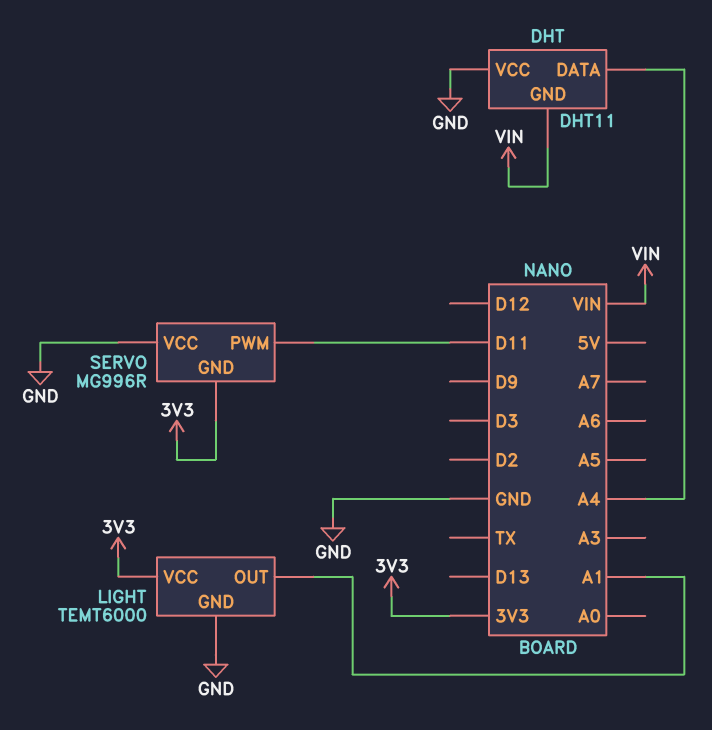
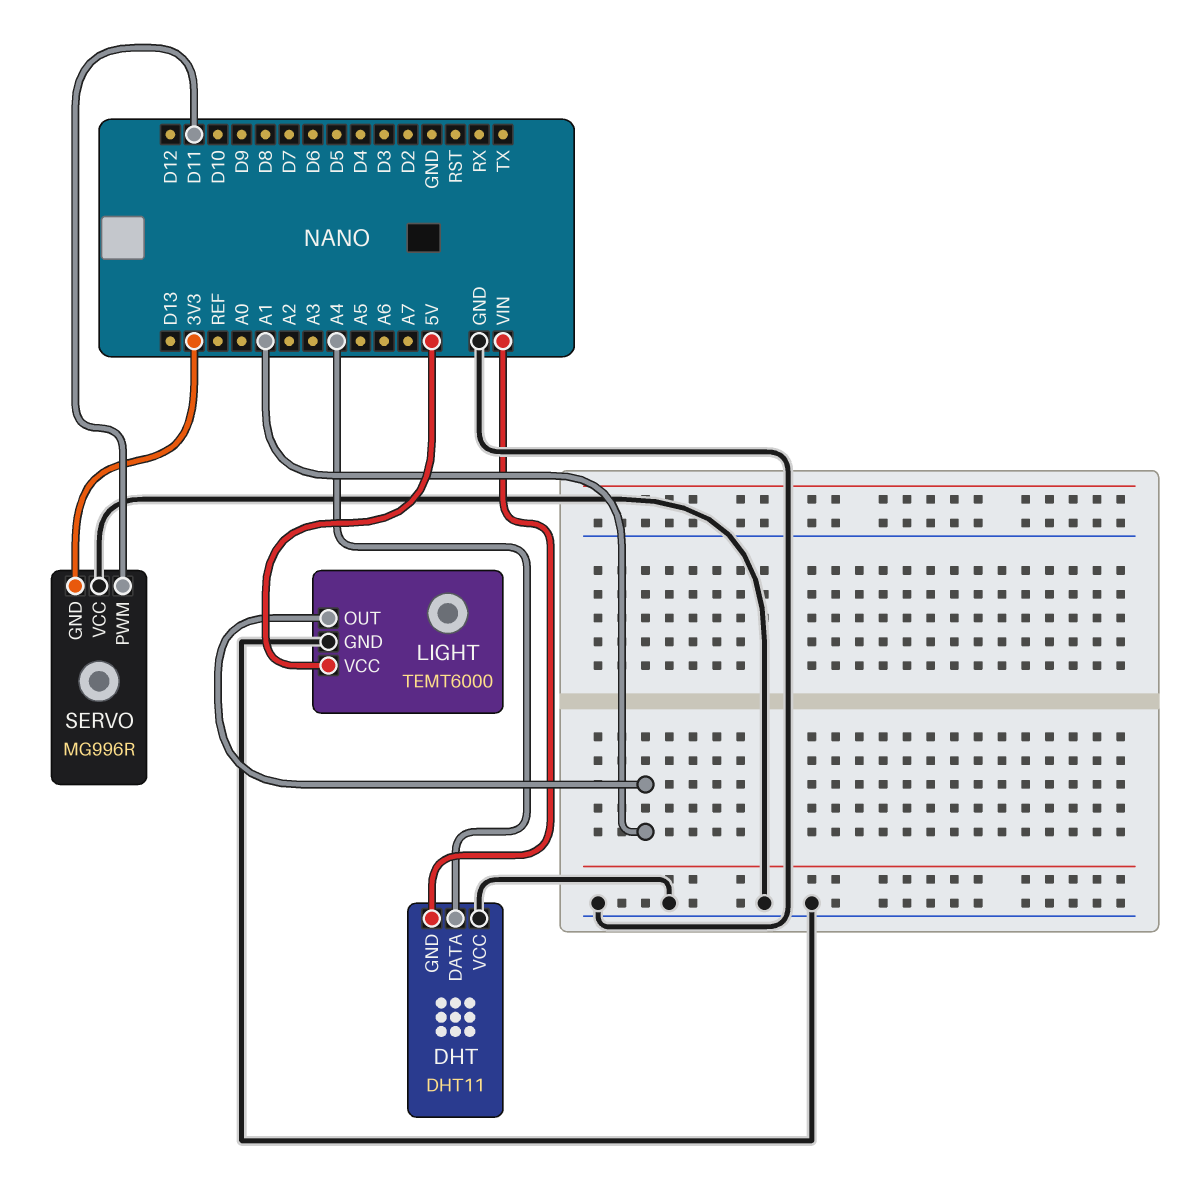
LIGHT pin VCC: 3V3 -> 5V

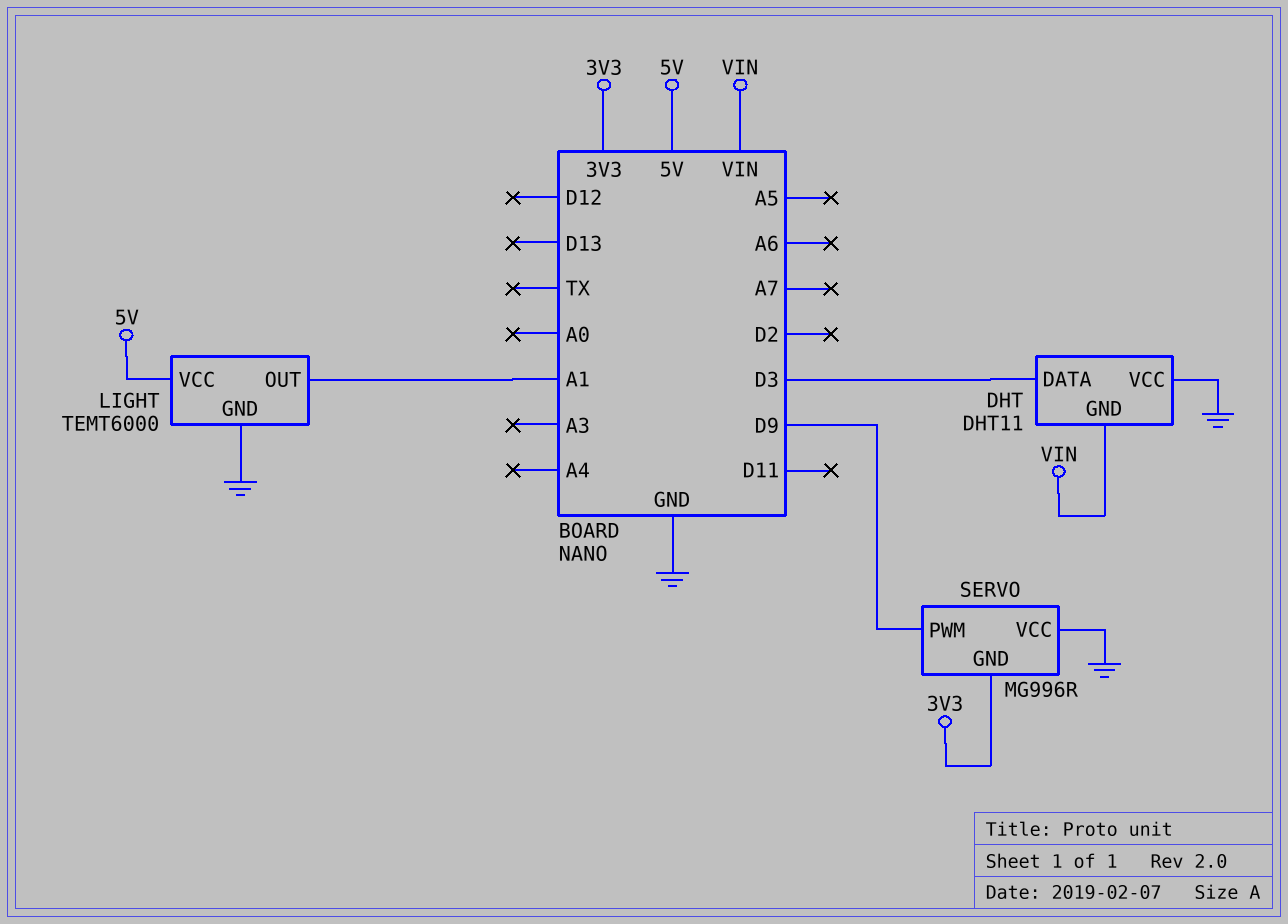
DHT pin DATA: A4 -> D3
SERVO pin PWM: D11 -> D9

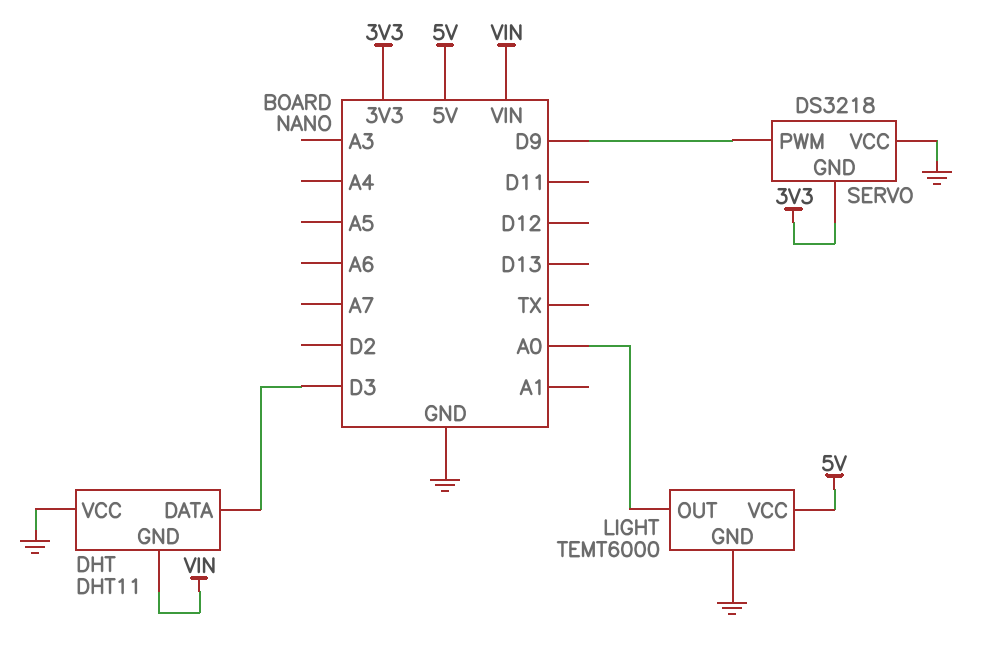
LIGHT pin OUT: A1 -> A0
SERVO: MG996R -> DS3218

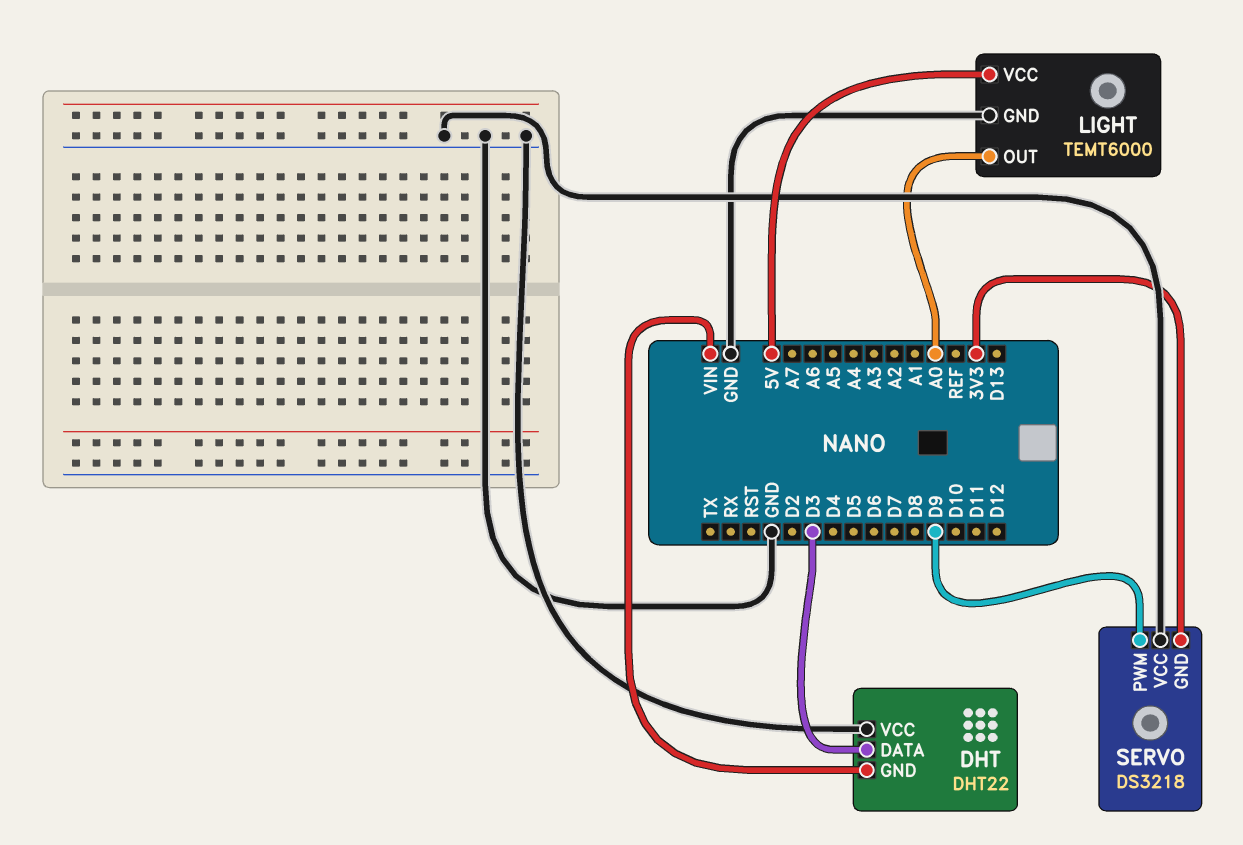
DHT: DHT11 -> DHT22

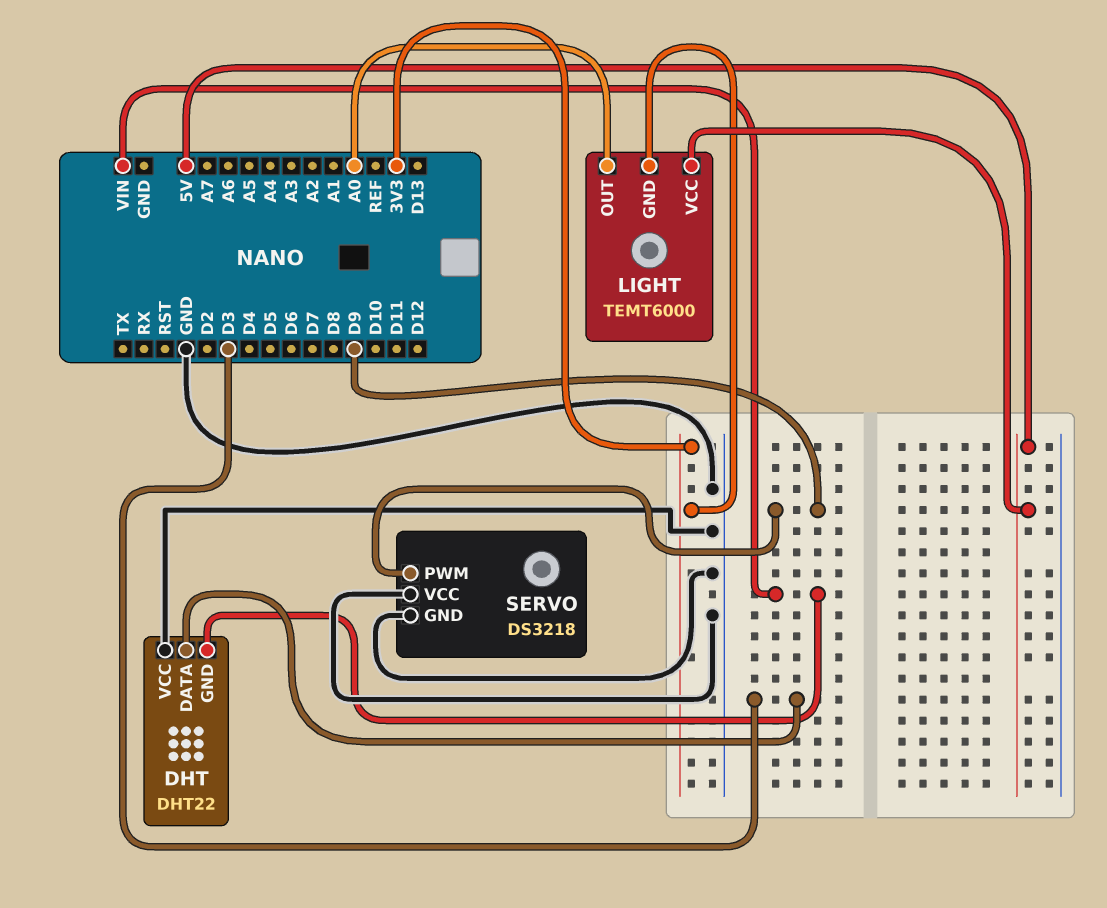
LIGHT pin GND: GND -> 3V3
SERVO pin GND: 3V3 -> GND

